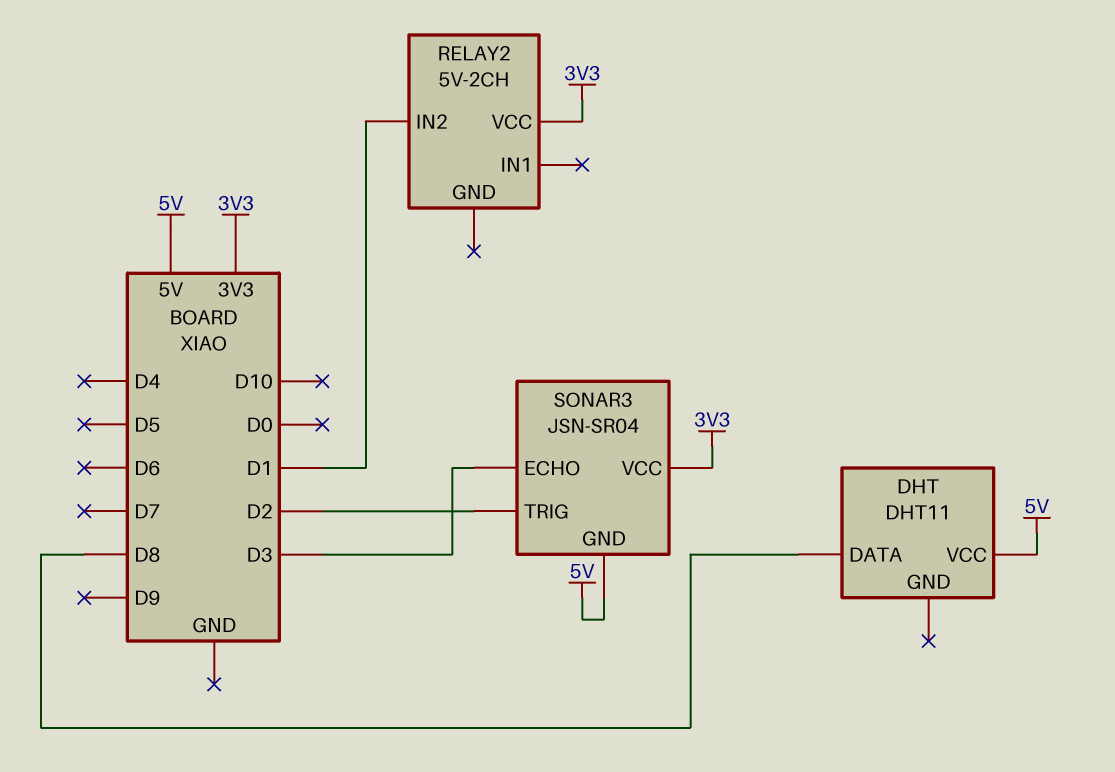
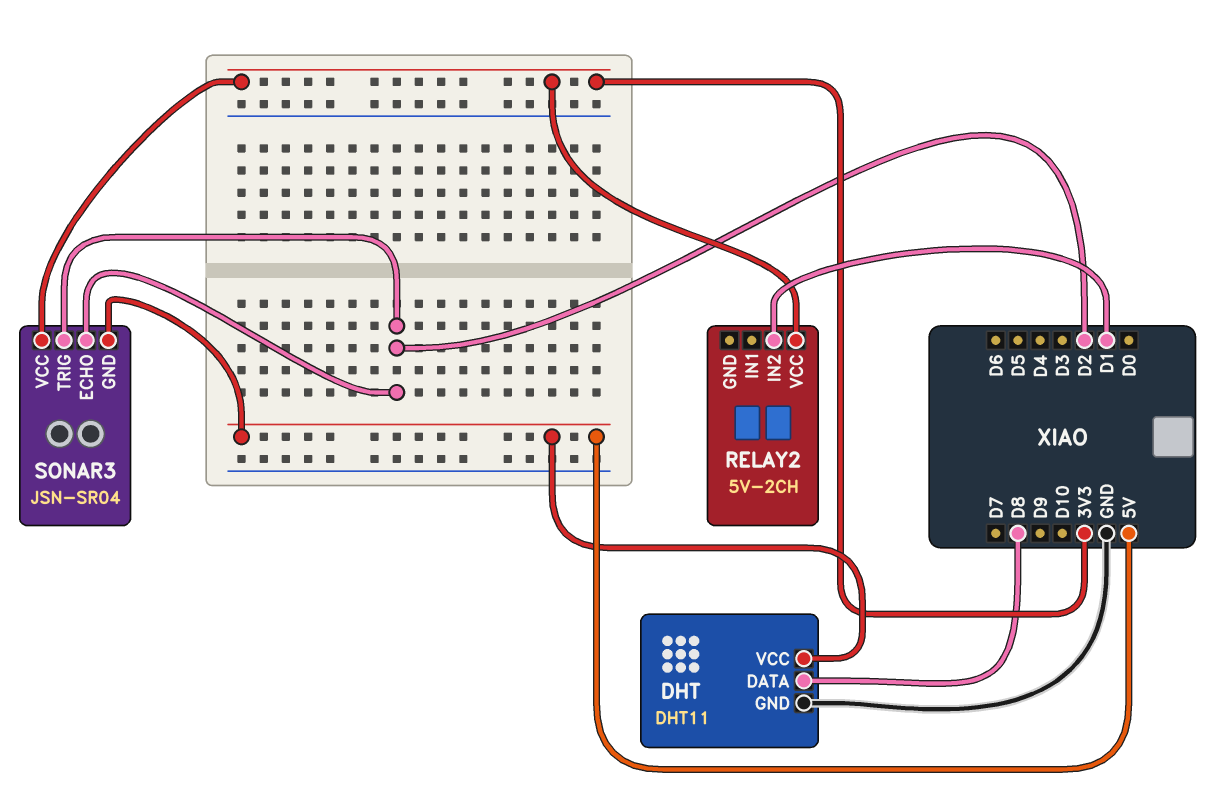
DHT pin GND: none -> GND
SONAR3 pin ECHO: D3 -> D2

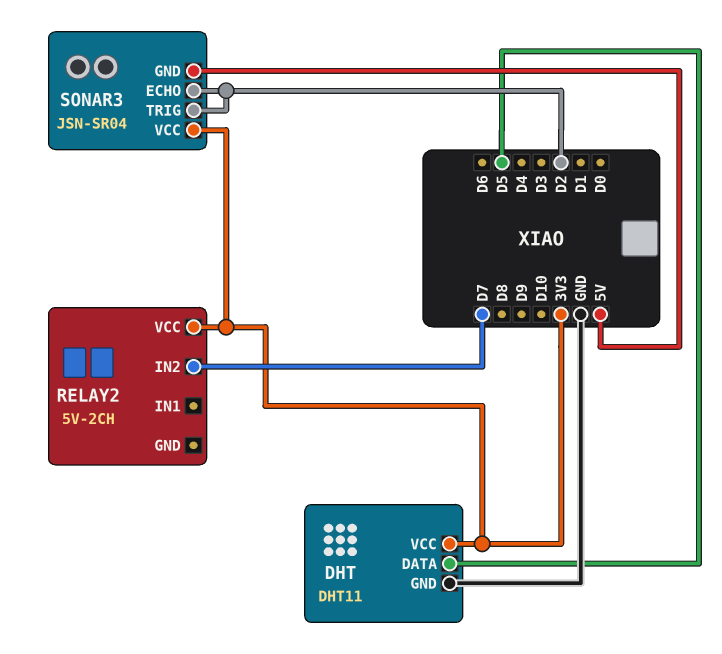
DHT pin DATA: D8 -> D5
DHT pin VCC: 5V -> 3V3
RELAY2 pin IN2: D1 -> D7

